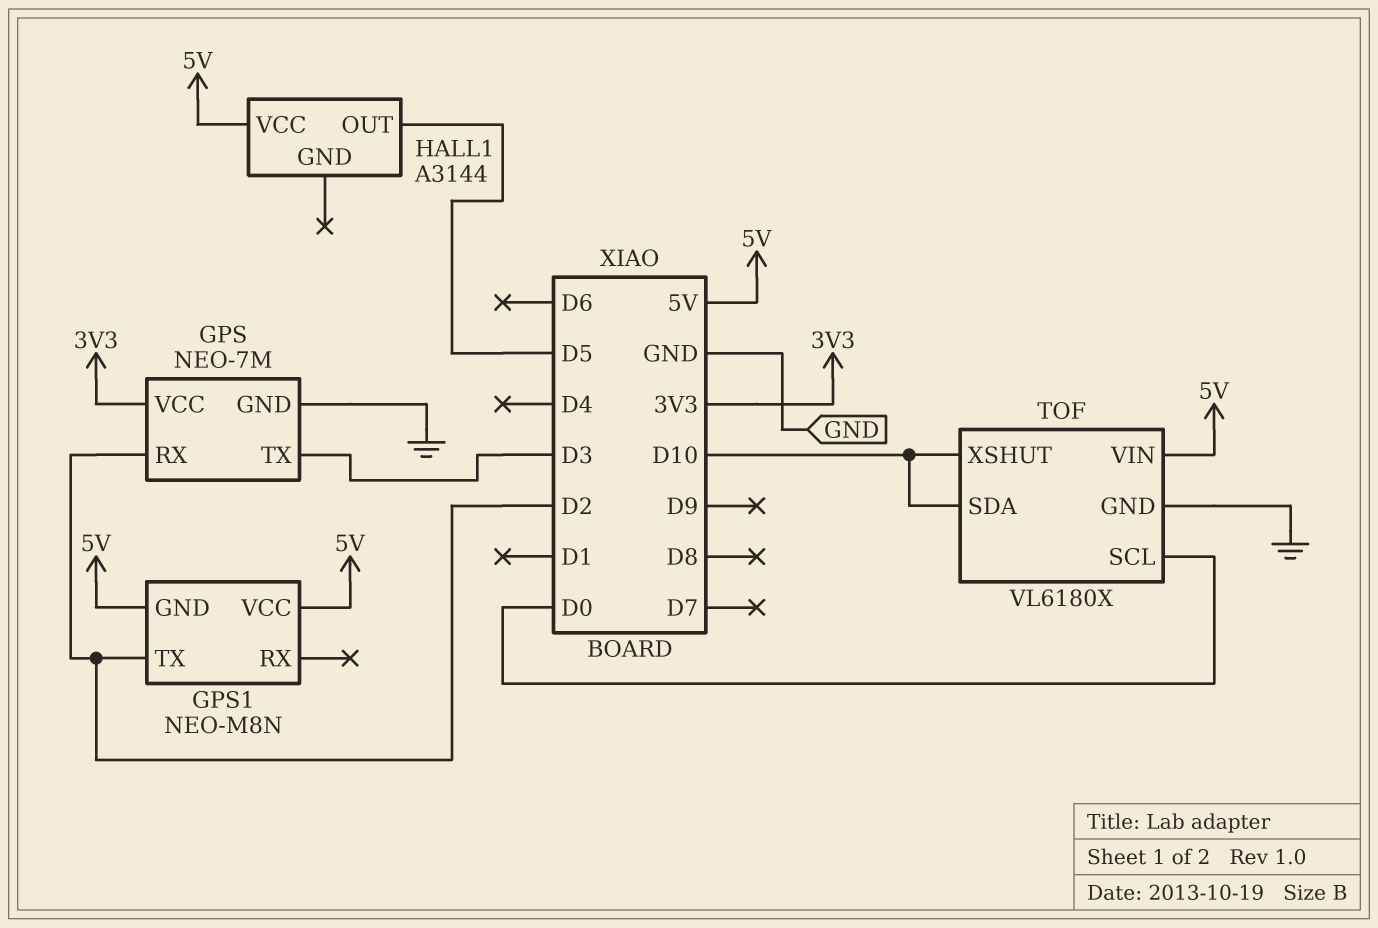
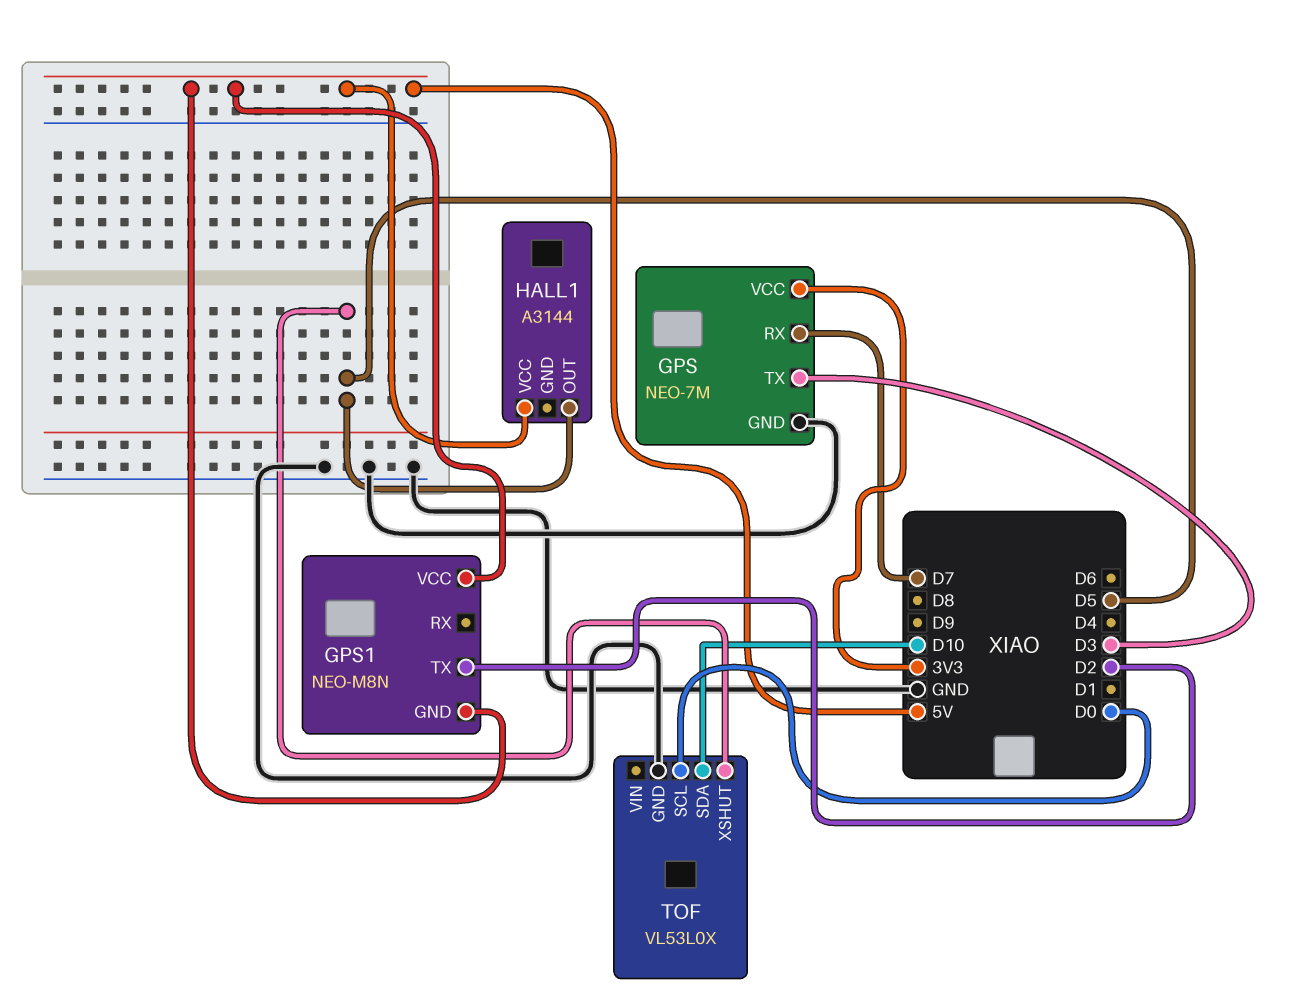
GPS pin RX: D2 -> D7
TOF: VL6180X -> VL53L0X
TOF pin VIN: 5V -> none
TOF pin XSHUT: D10 -> D5

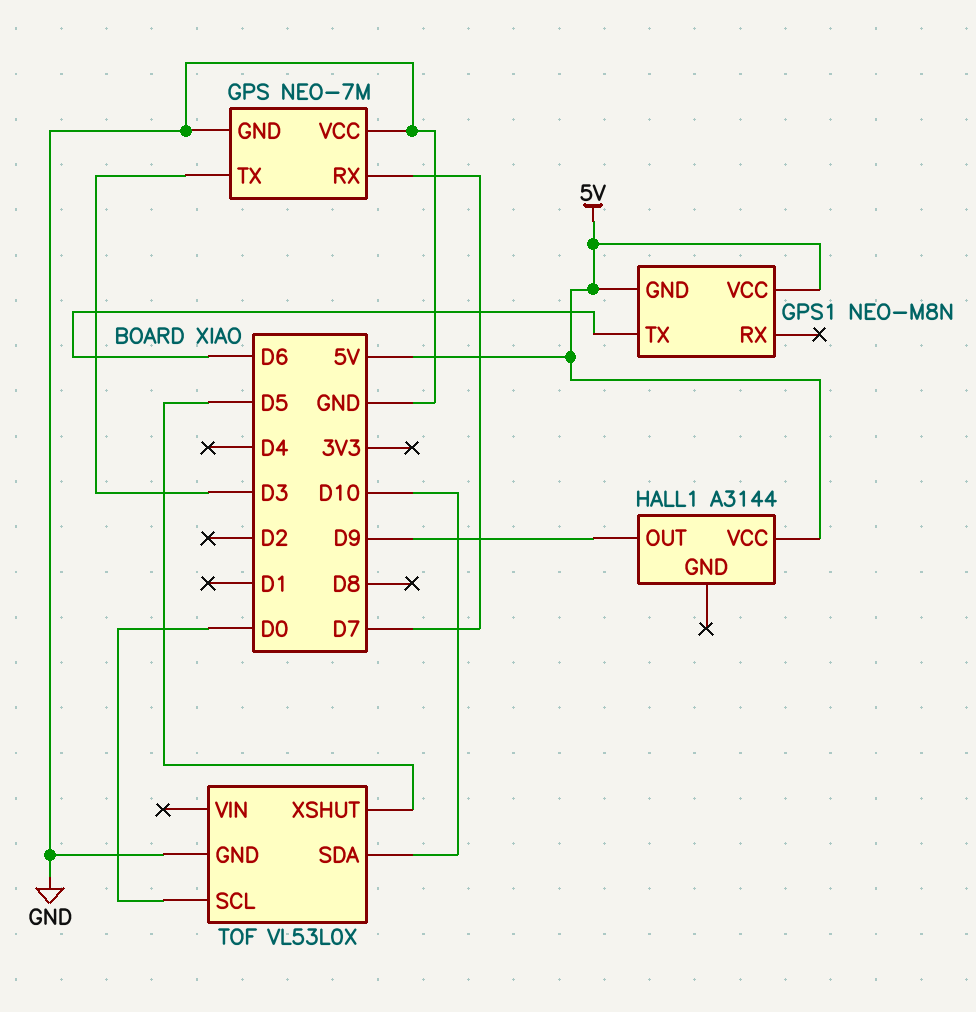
GPS pin VCC: 3V3 -> GND
GPS1 pin TX: D2 -> D6
HALL1 pin OUT: D5 -> D9

